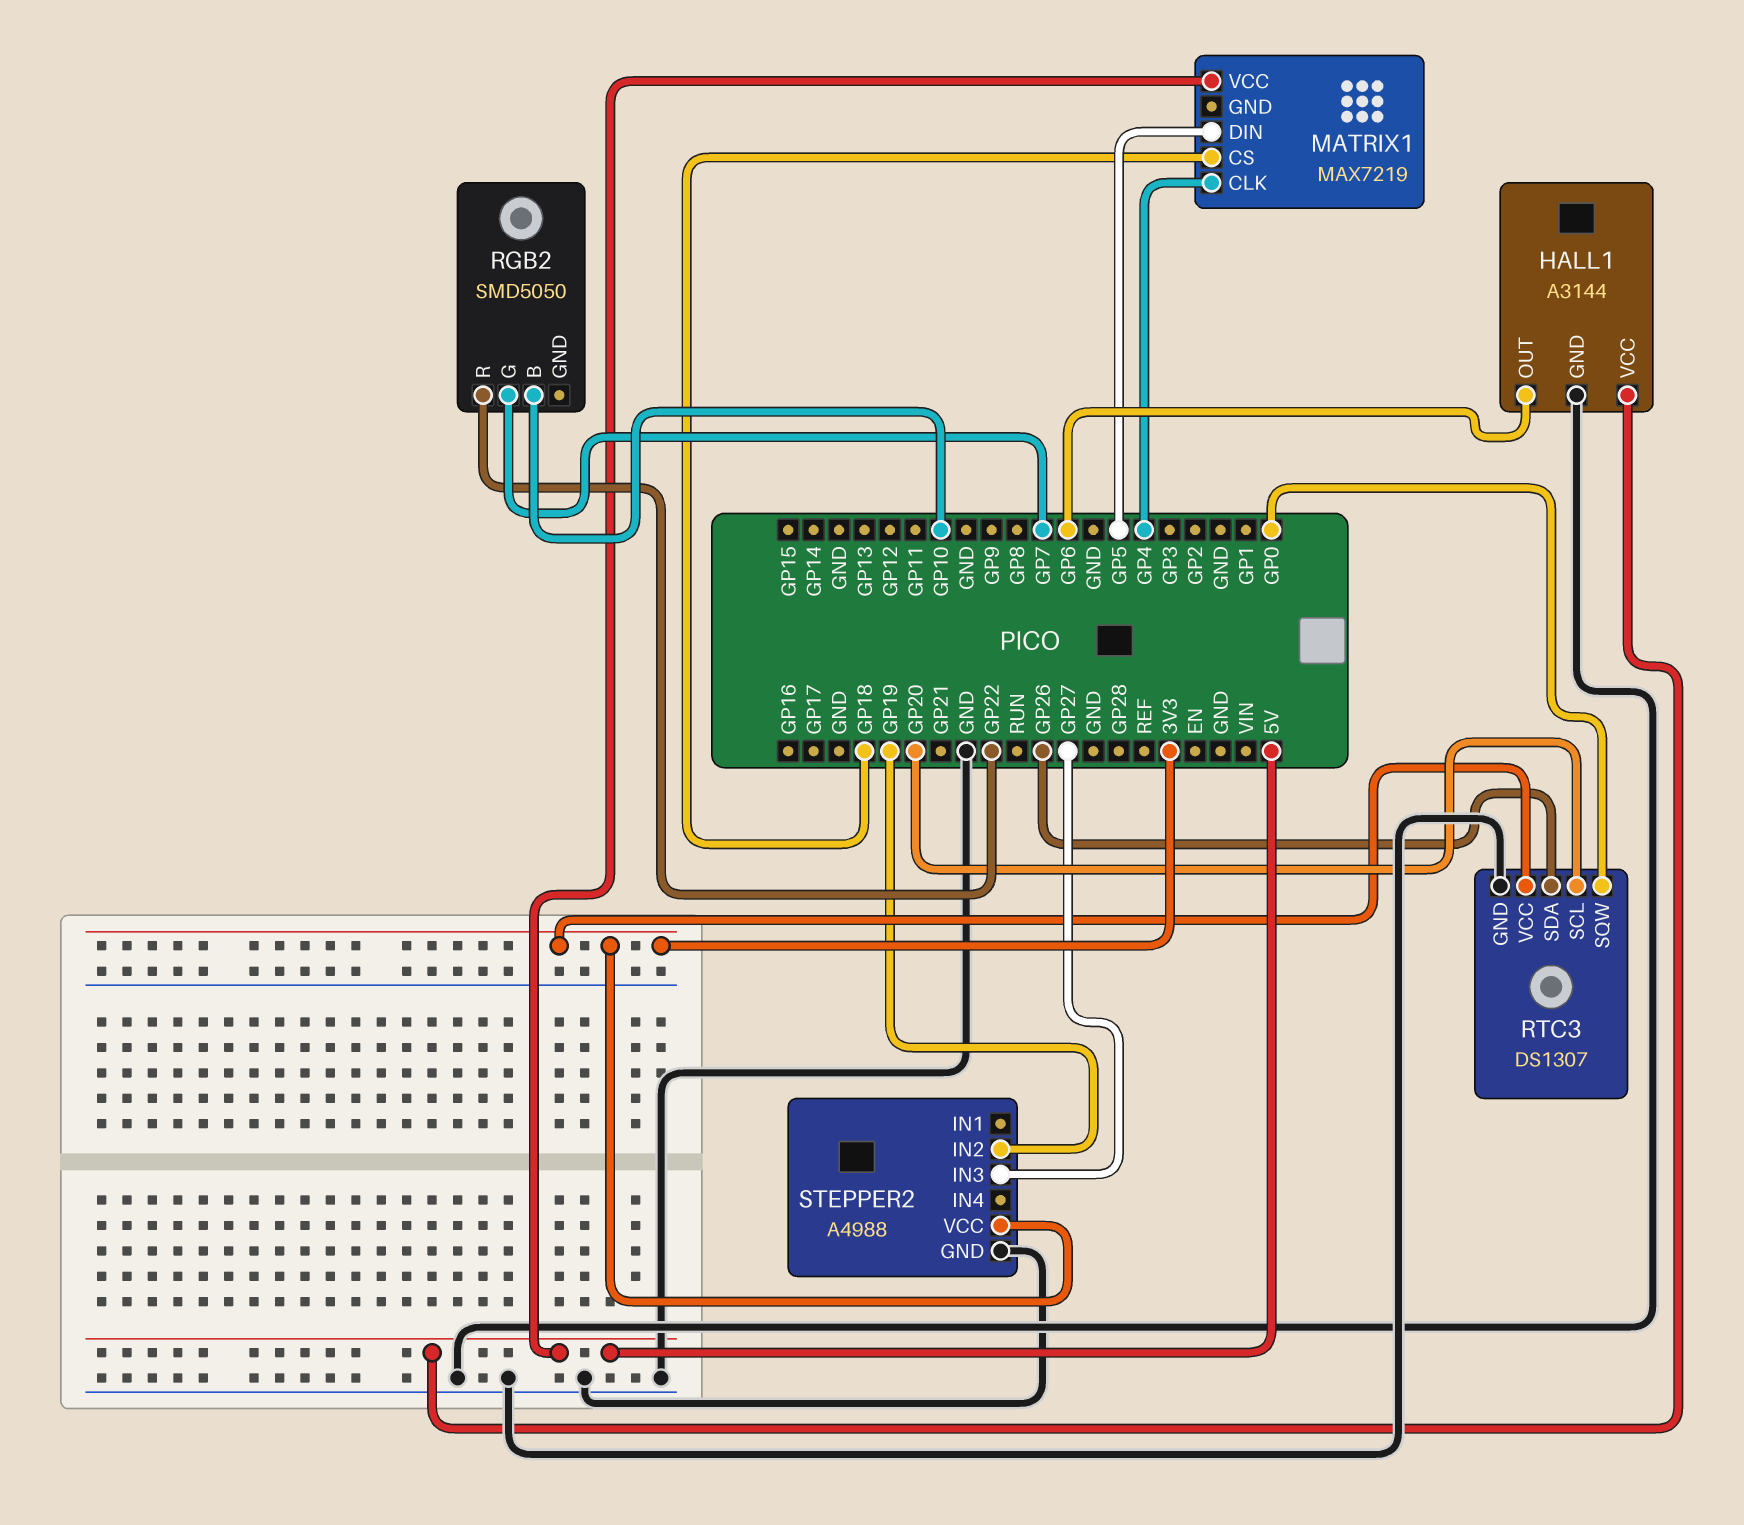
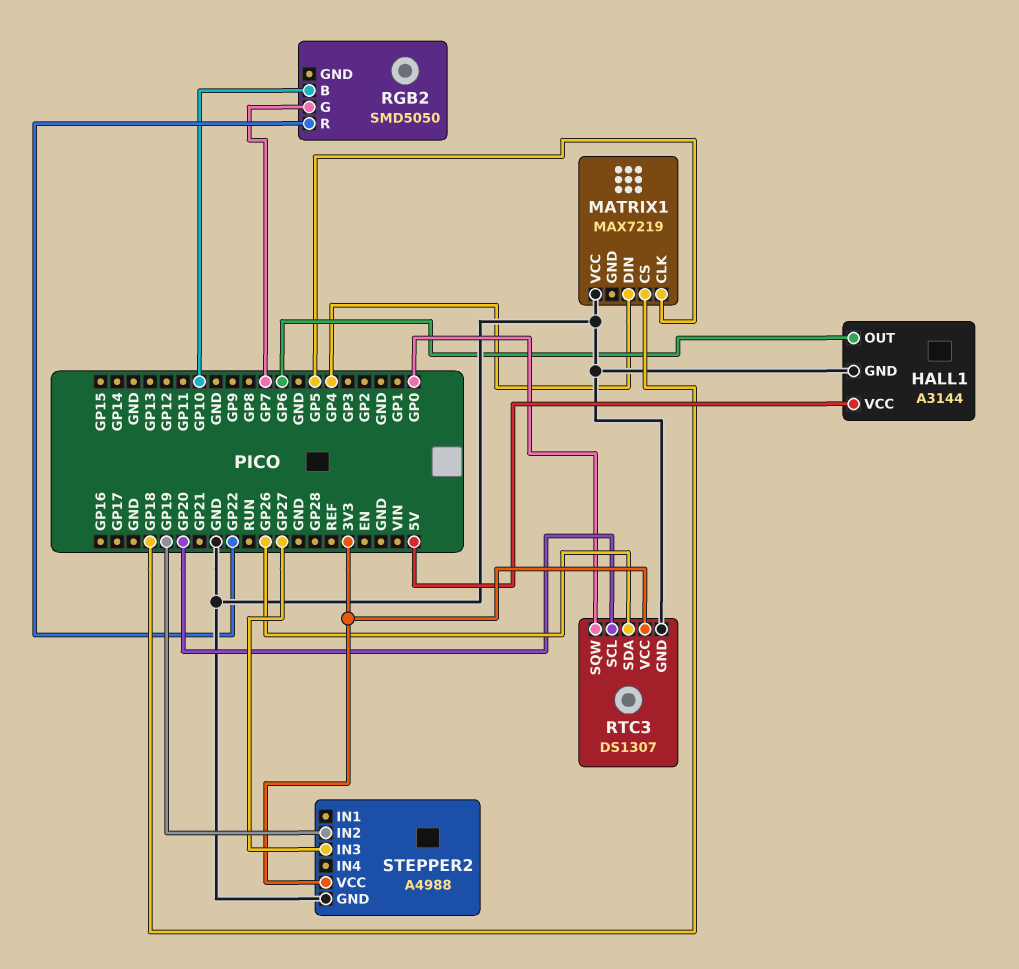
MATRIX1 pin CLK: GP4 -> GP5
MATRIX1 pin DIN: GP5 -> GP4
MATRIX1 pin VCC: 5V -> GND

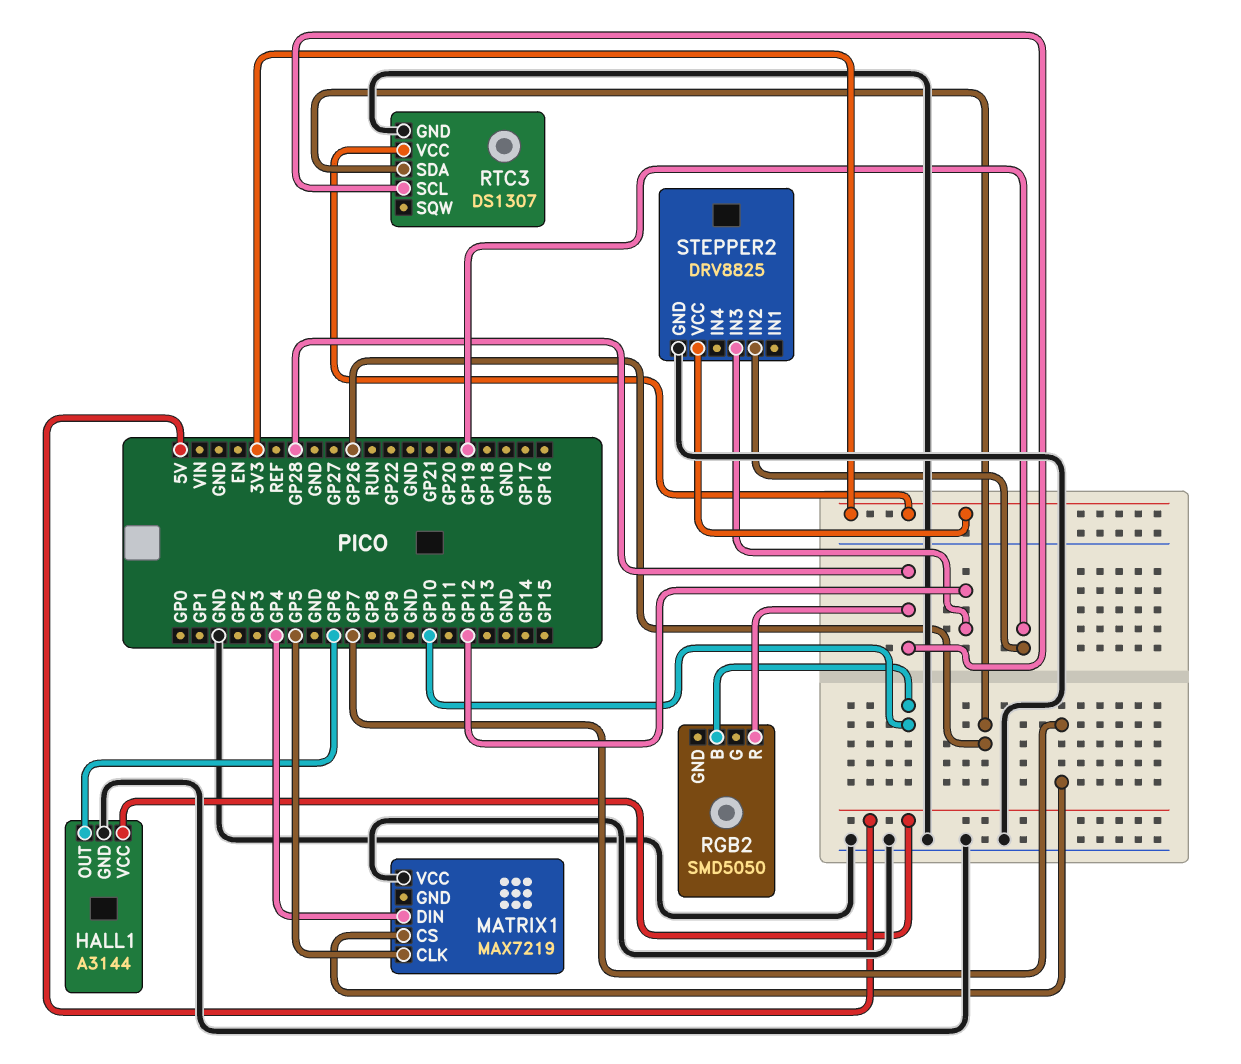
MATRIX1 pin CS: GP18 -> GP7
RGB2 pin G: GP7 -> none
RGB2 pin R: GP22 -> GP28
RTC3 pin SCL: GP20 -> GP28
RTC3 pin SQW: GP0 -> none
STEPPER2: A4988 -> DRV8825
STEPPER2 pin IN3: GP27 -> GP12

